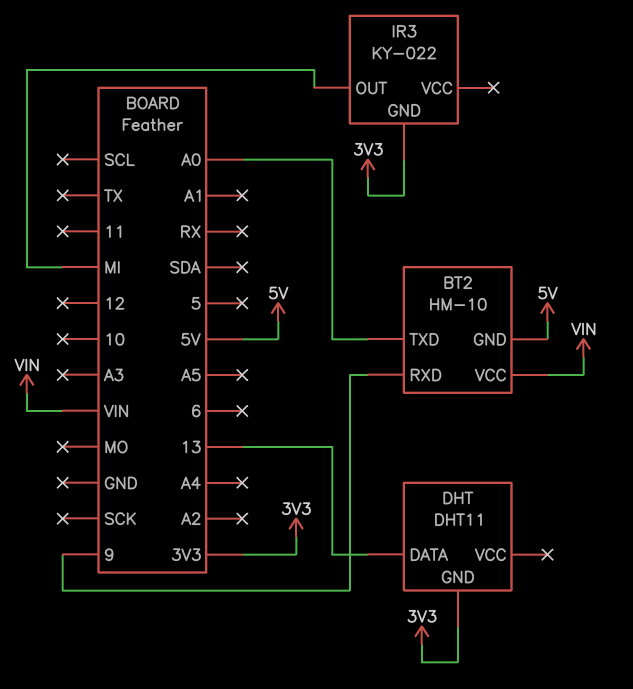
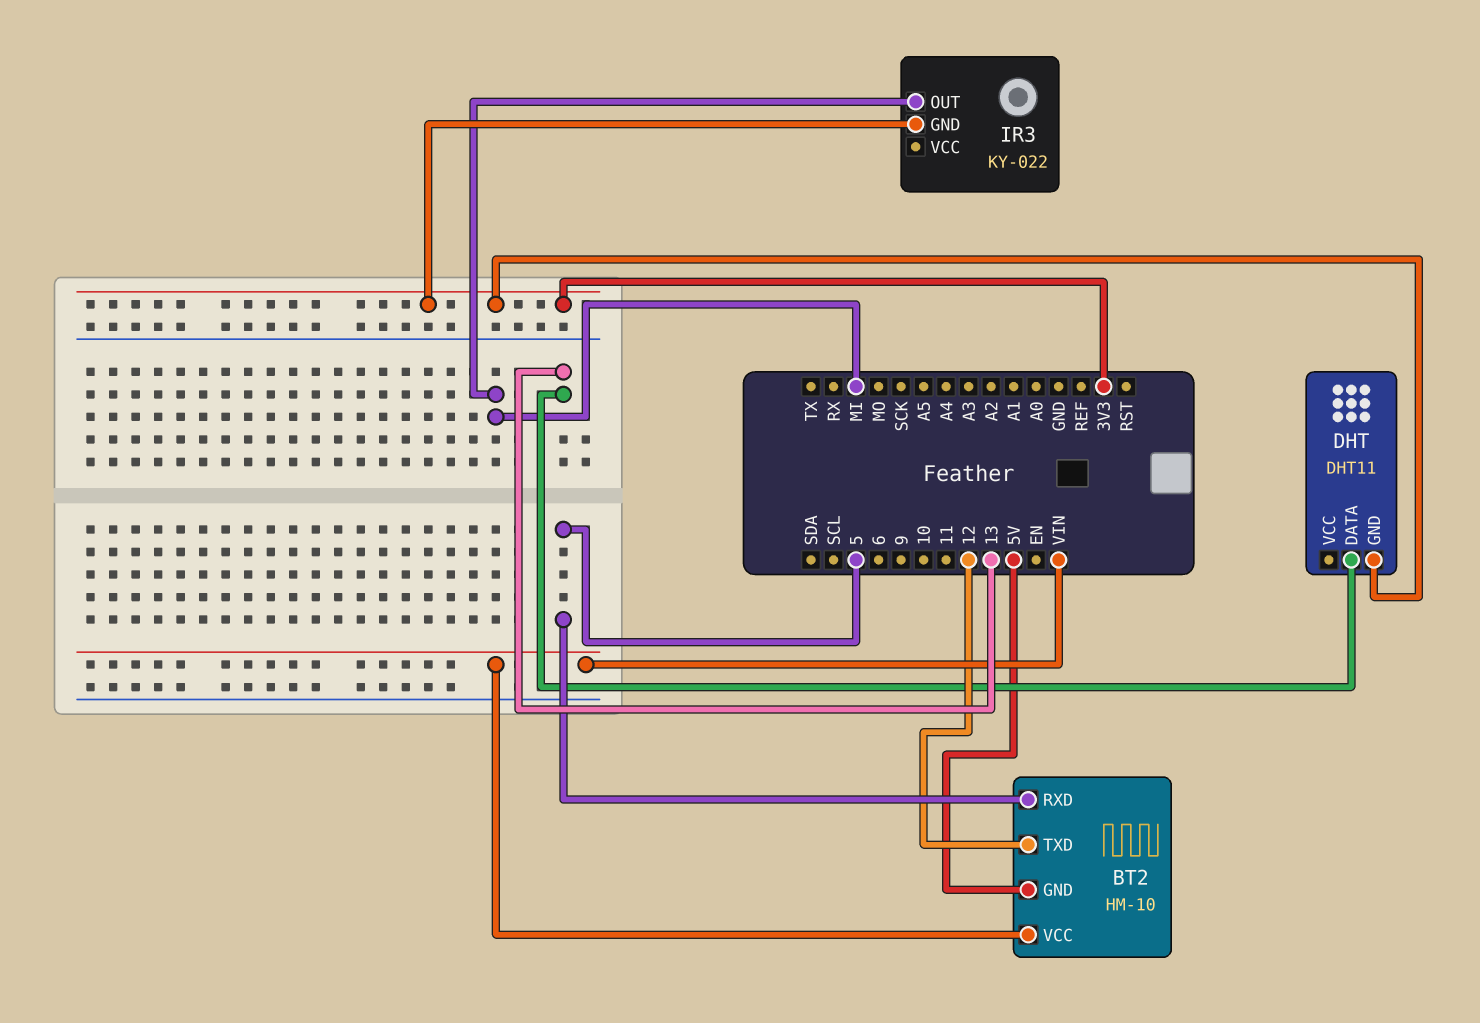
BT2 pin RXD: 9 -> 5
BT2 pin TXD: A0 -> 12

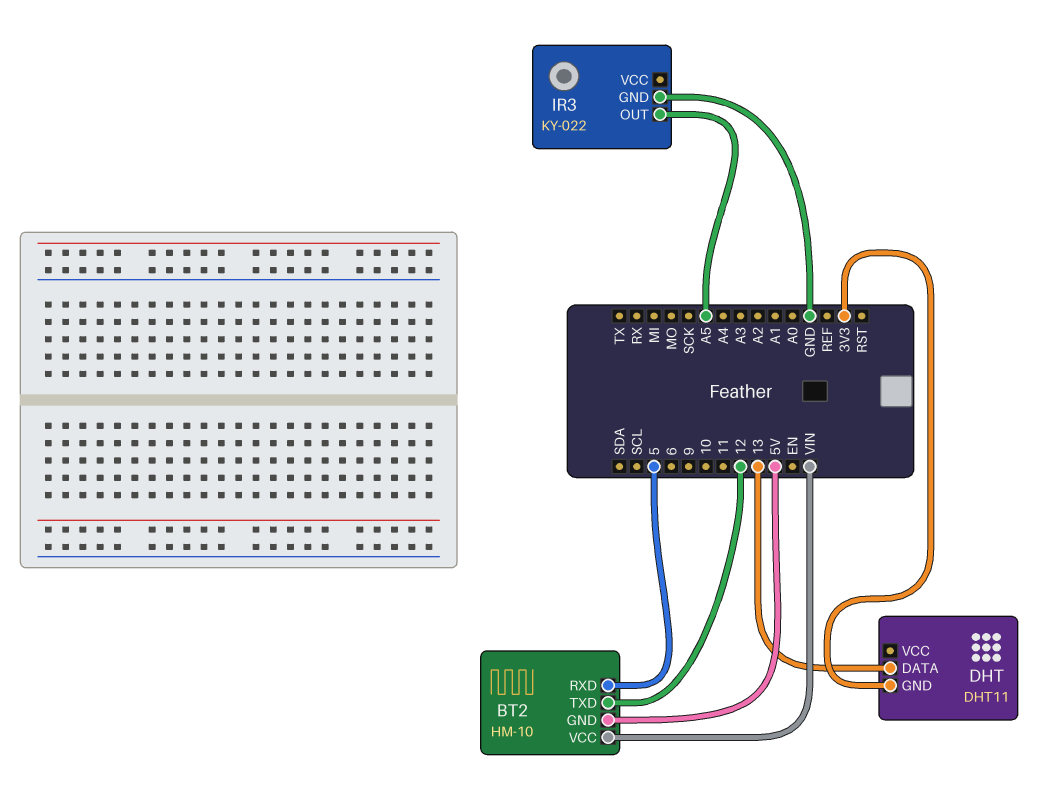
IR3 pin GND: 3V3 -> GND
IR3 pin OUT: MI -> A5

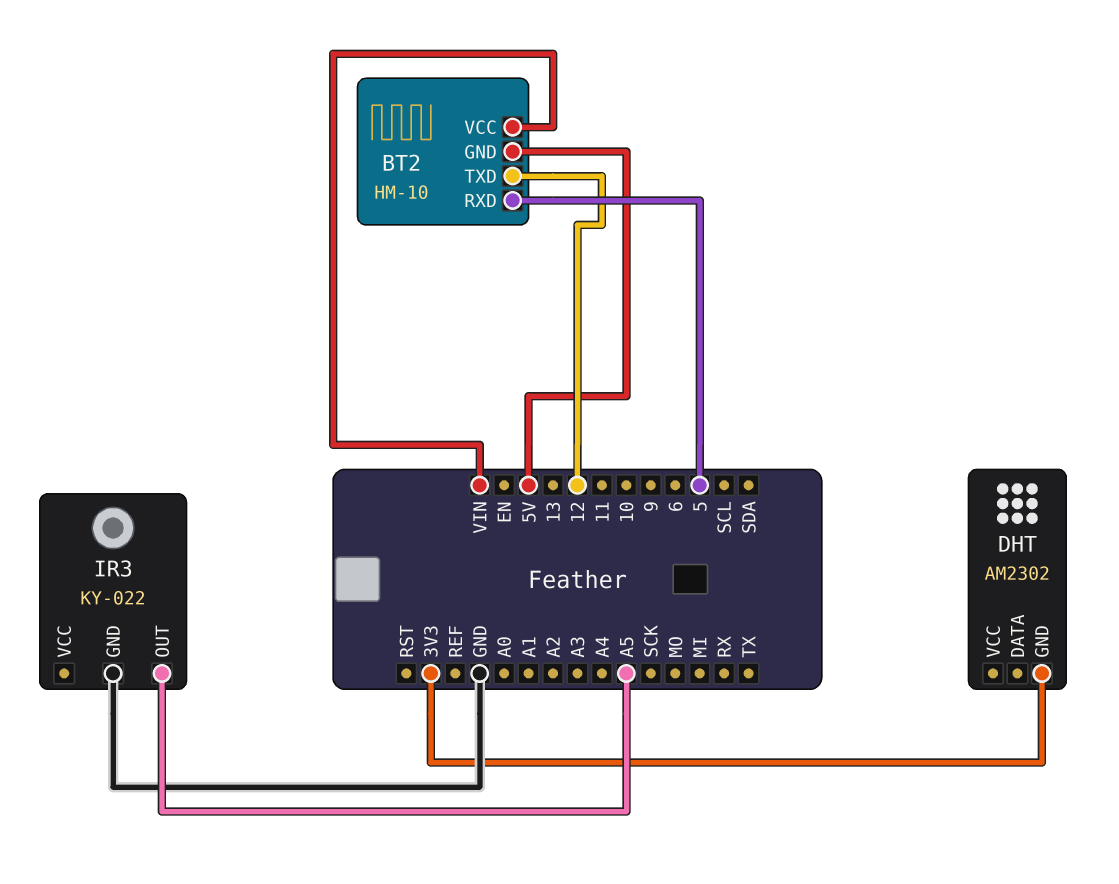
DHT: DHT11 -> AM2302
DHT pin DATA: 13 -> none

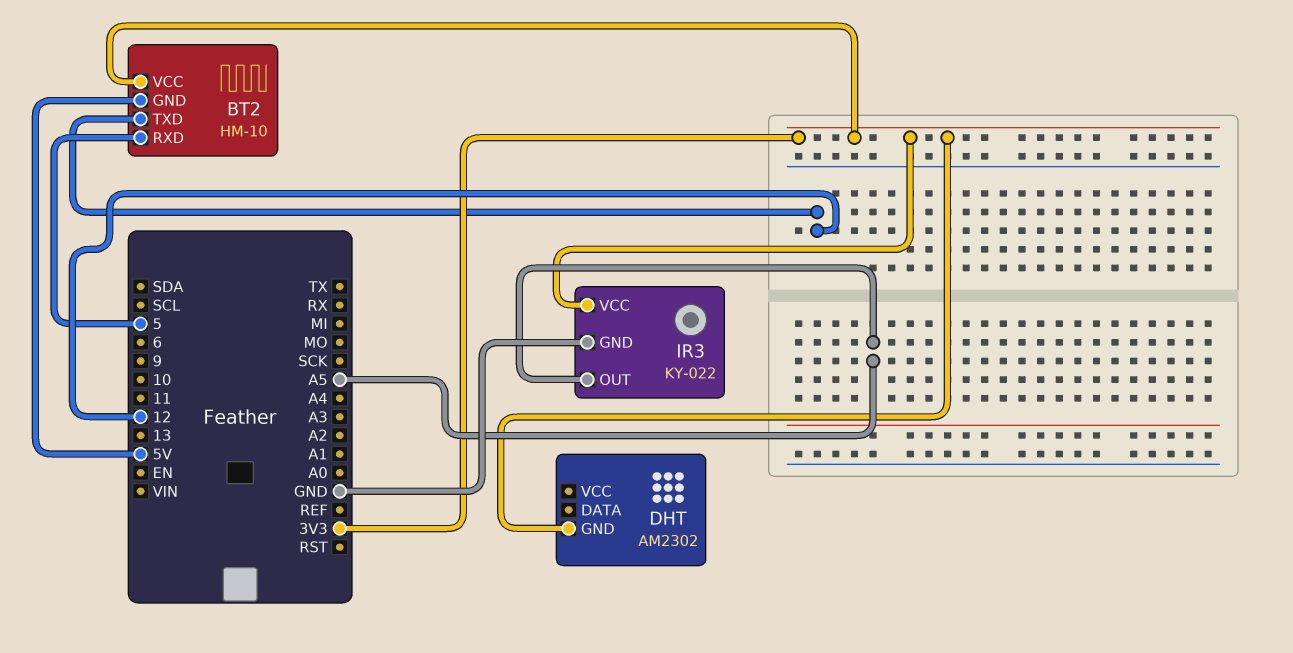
BT2 pin VCC: VIN -> 3V3
IR3 pin VCC: none -> 3V3

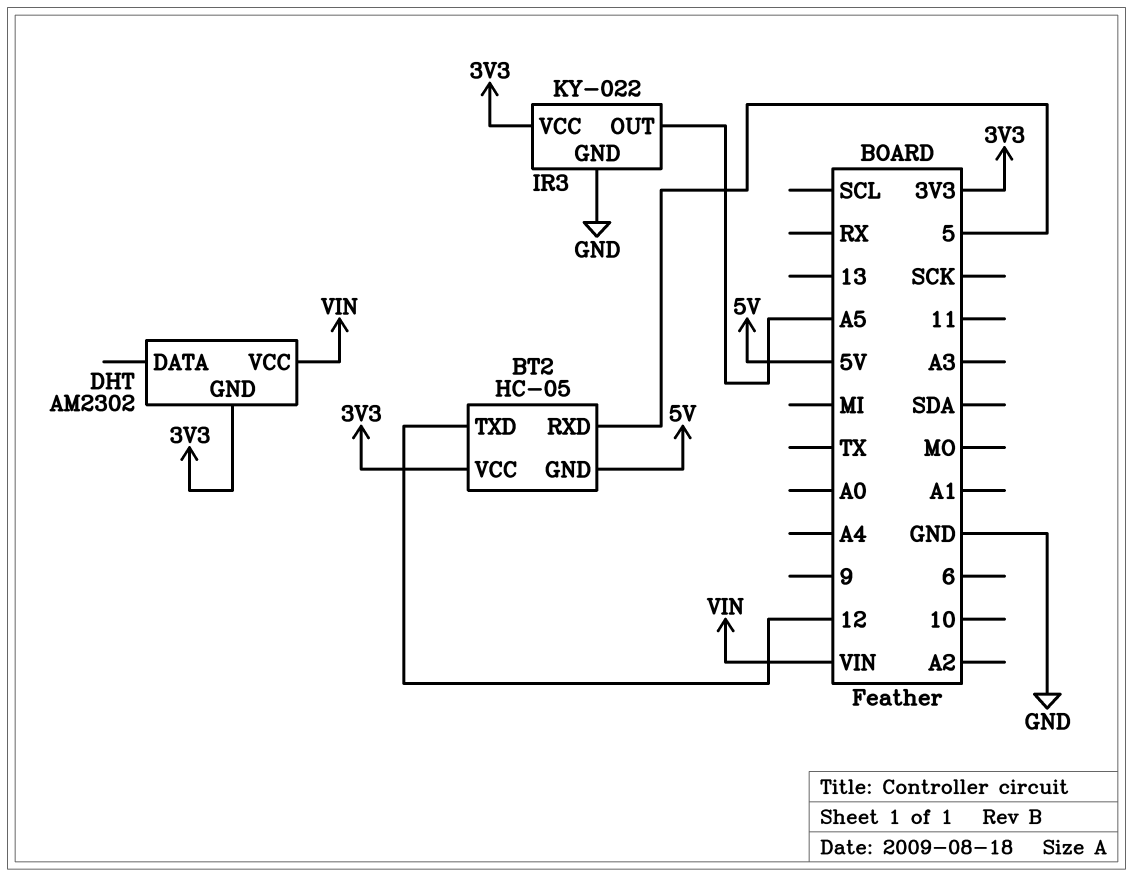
BT2: HM-10 -> HC-05
DHT pin VCC: none -> VIN

